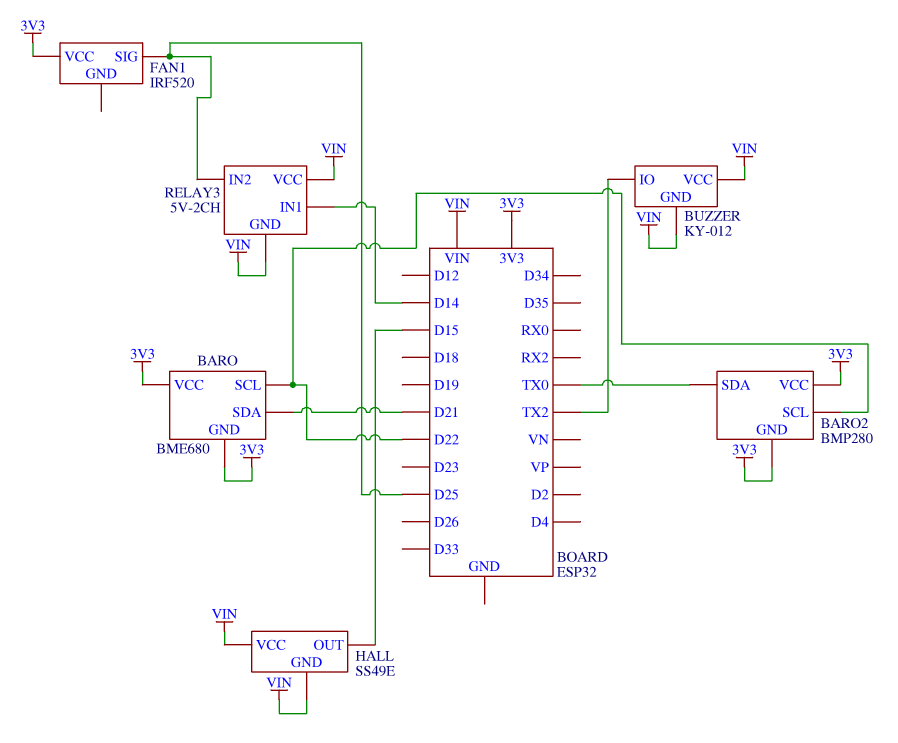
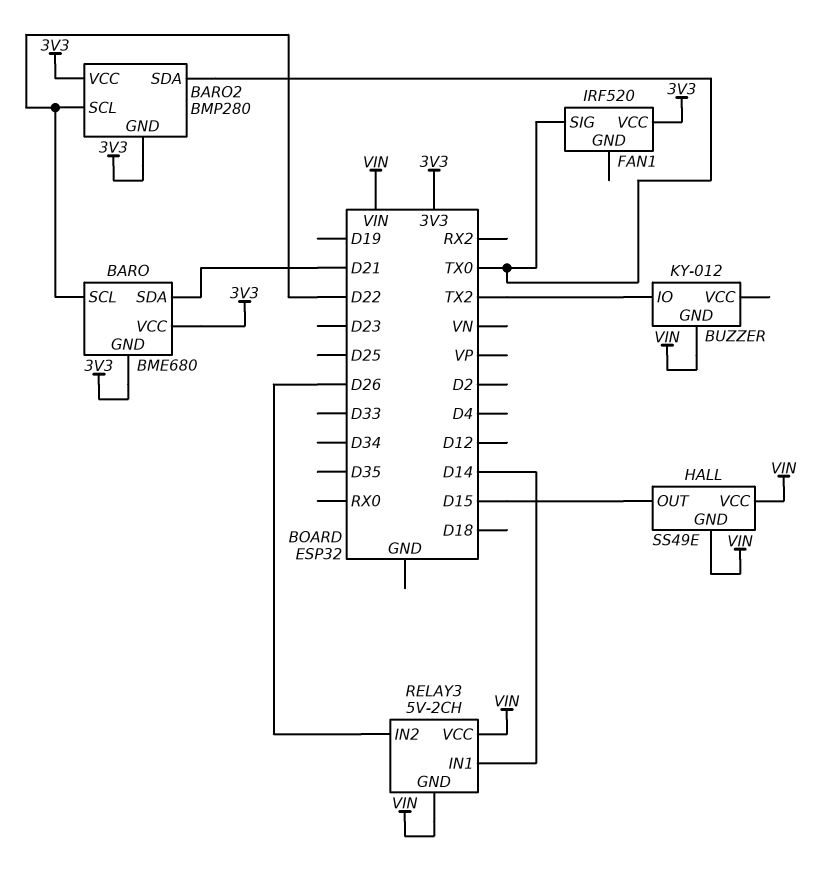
BUZZER pin VCC: VIN -> none
FAN1 pin SIG: D25 -> TX0
RELAY3 pin IN2: D25 -> D26

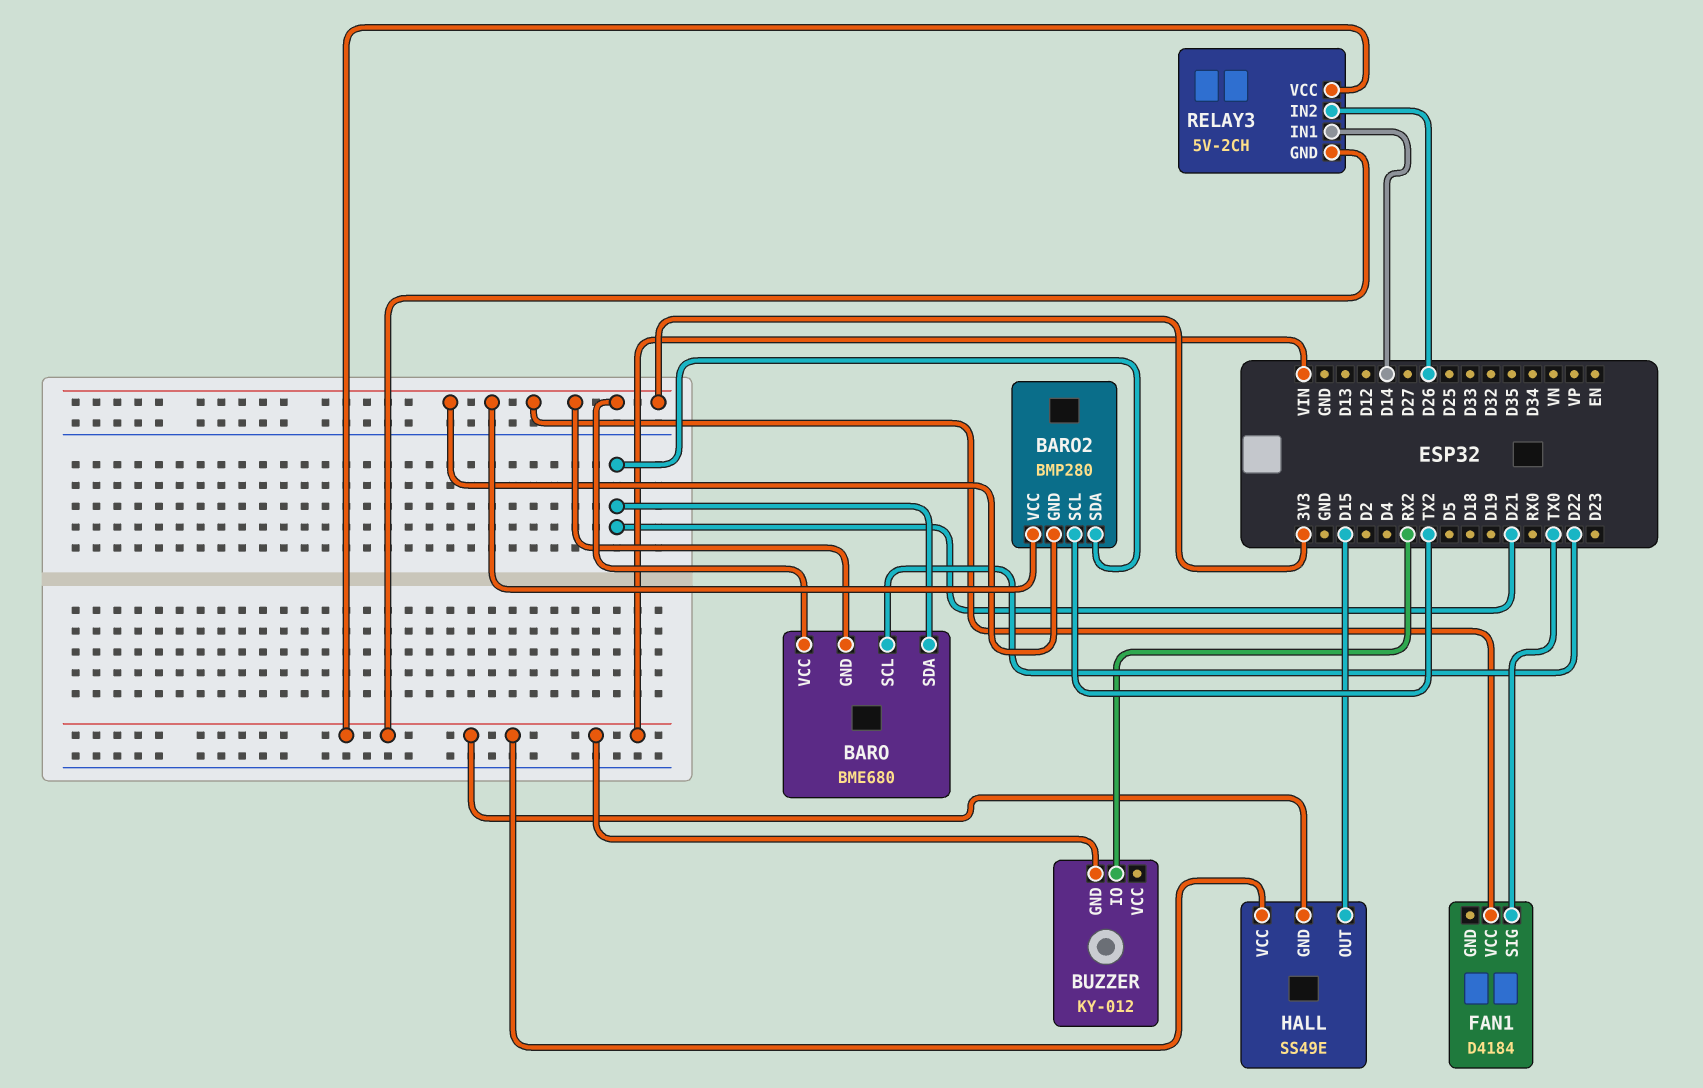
BARO2 pin SCL: D22 -> TX2
BARO2 pin SDA: TX0 -> D21
BUZZER pin IO: TX2 -> RX2
FAN1: IRF520 -> D4184

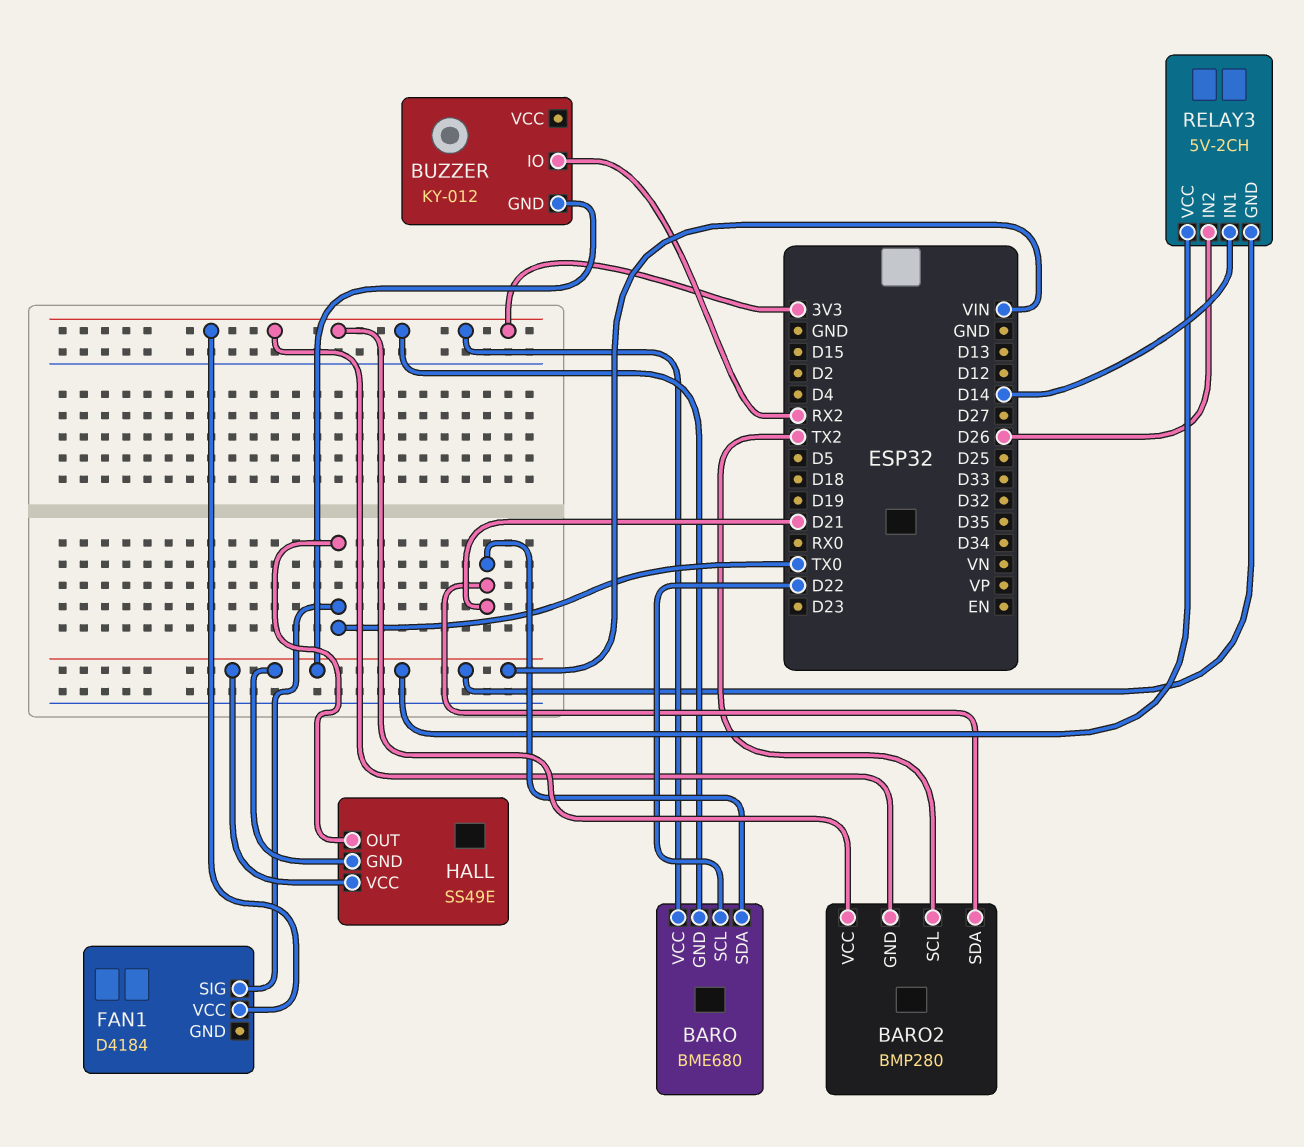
HALL pin OUT: D15 -> TX0

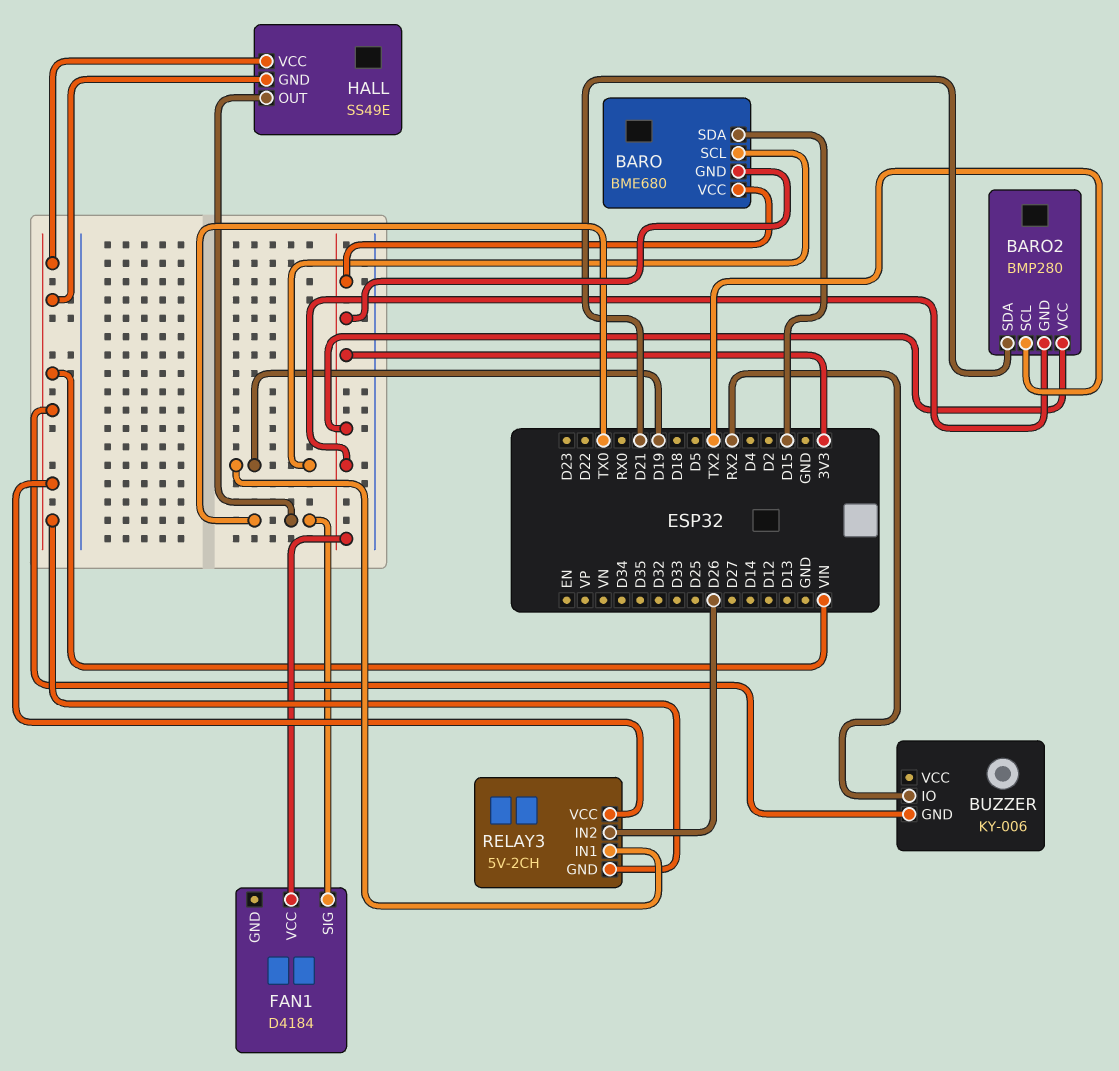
BARO pin SCL: D22 -> D19
BARO pin SDA: D21 -> D15
BUZZER: KY-012 -> KY-006
RELAY3 pin IN1: D14 -> D19

